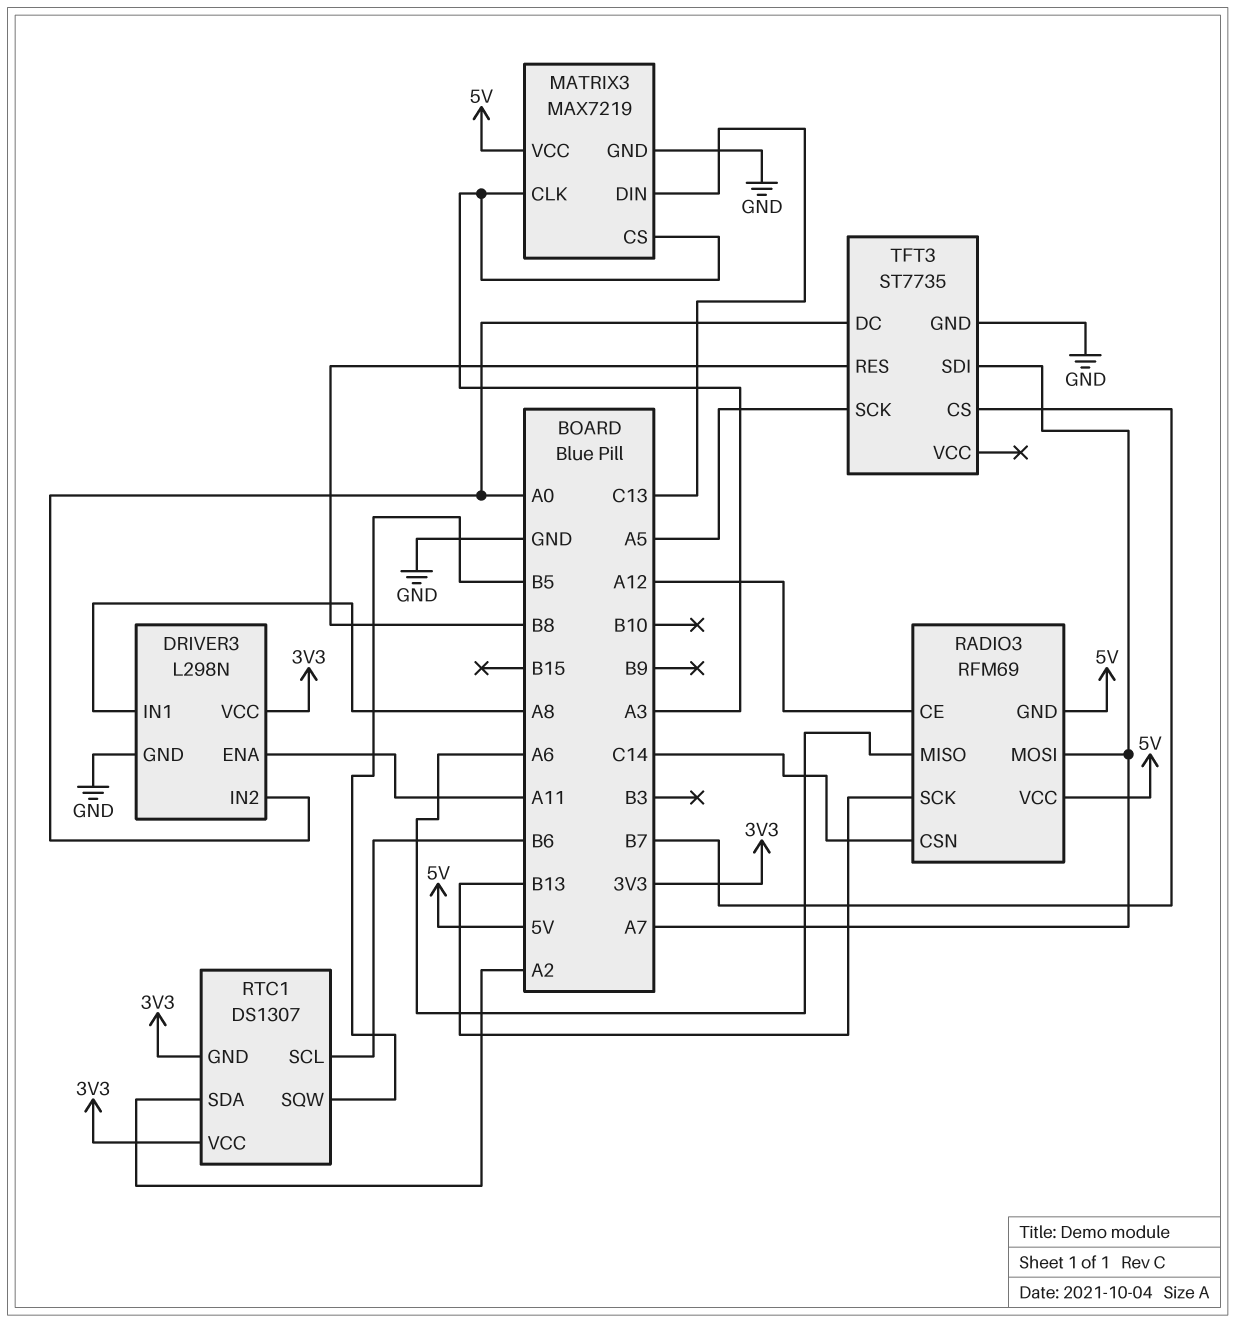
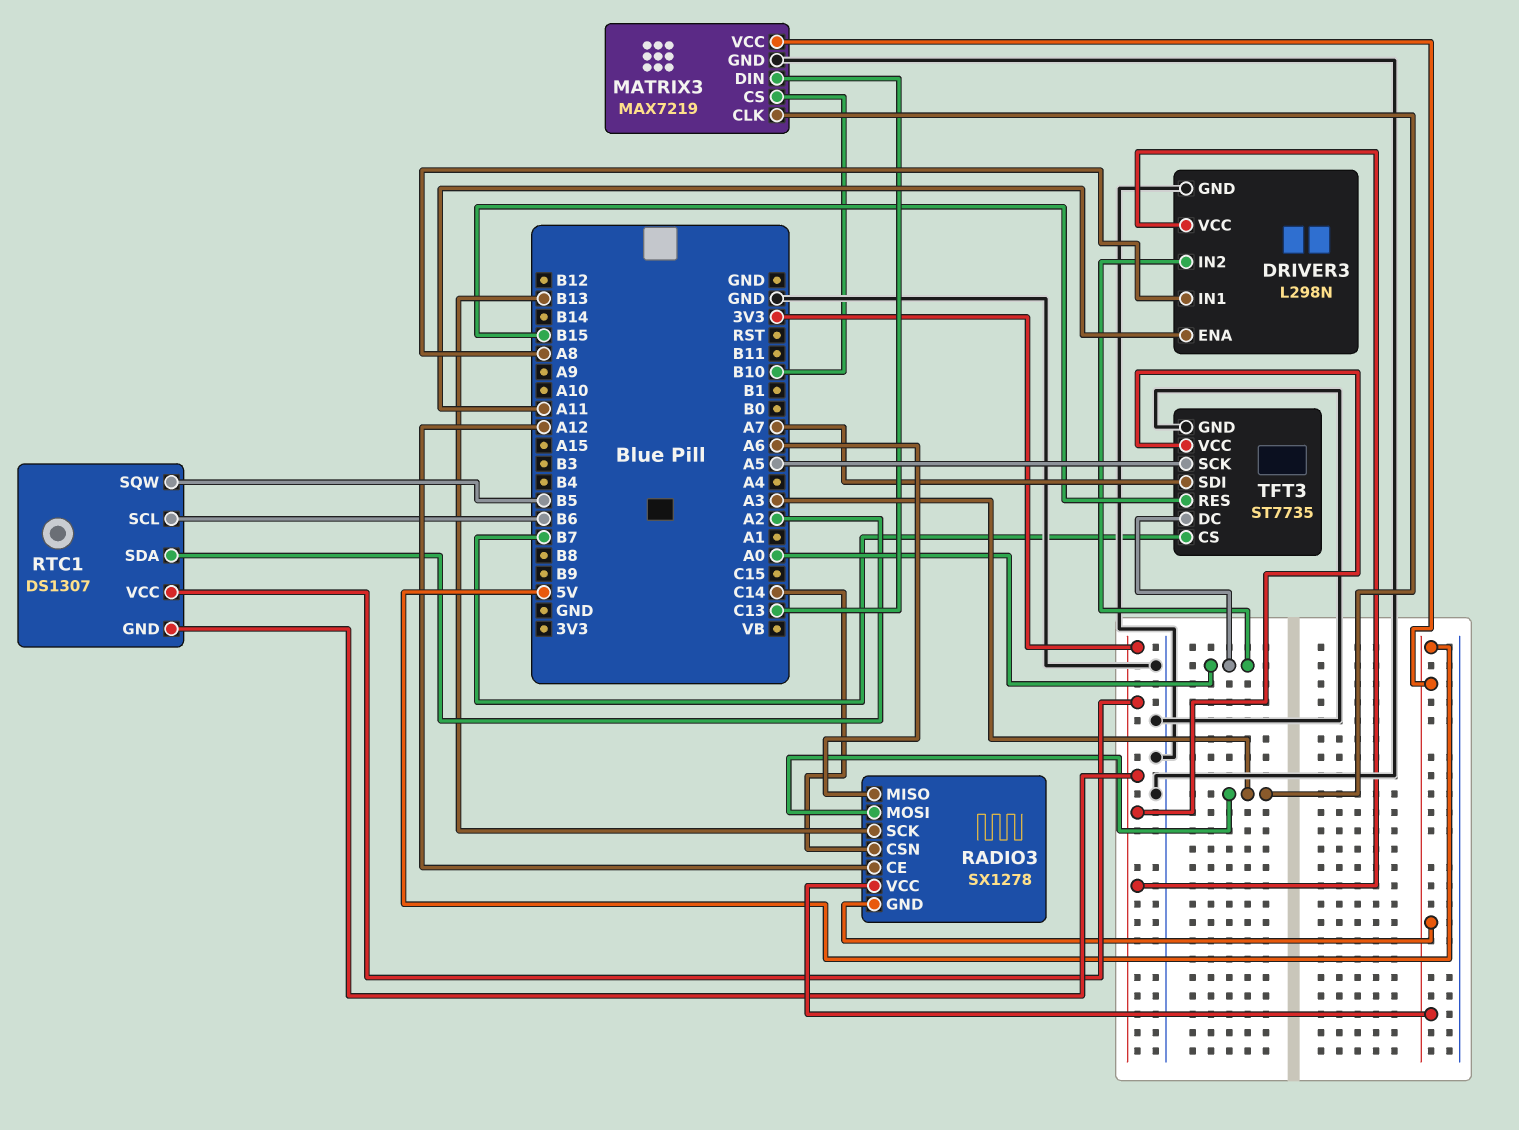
MATRIX3 pin CS: A3 -> B10
RADIO3: RFM69 -> SX1278
RADIO3 pin MOSI: A7 -> A3
TFT3 pin RES: B8 -> B15
TFT3 pin VCC: none -> 3V3

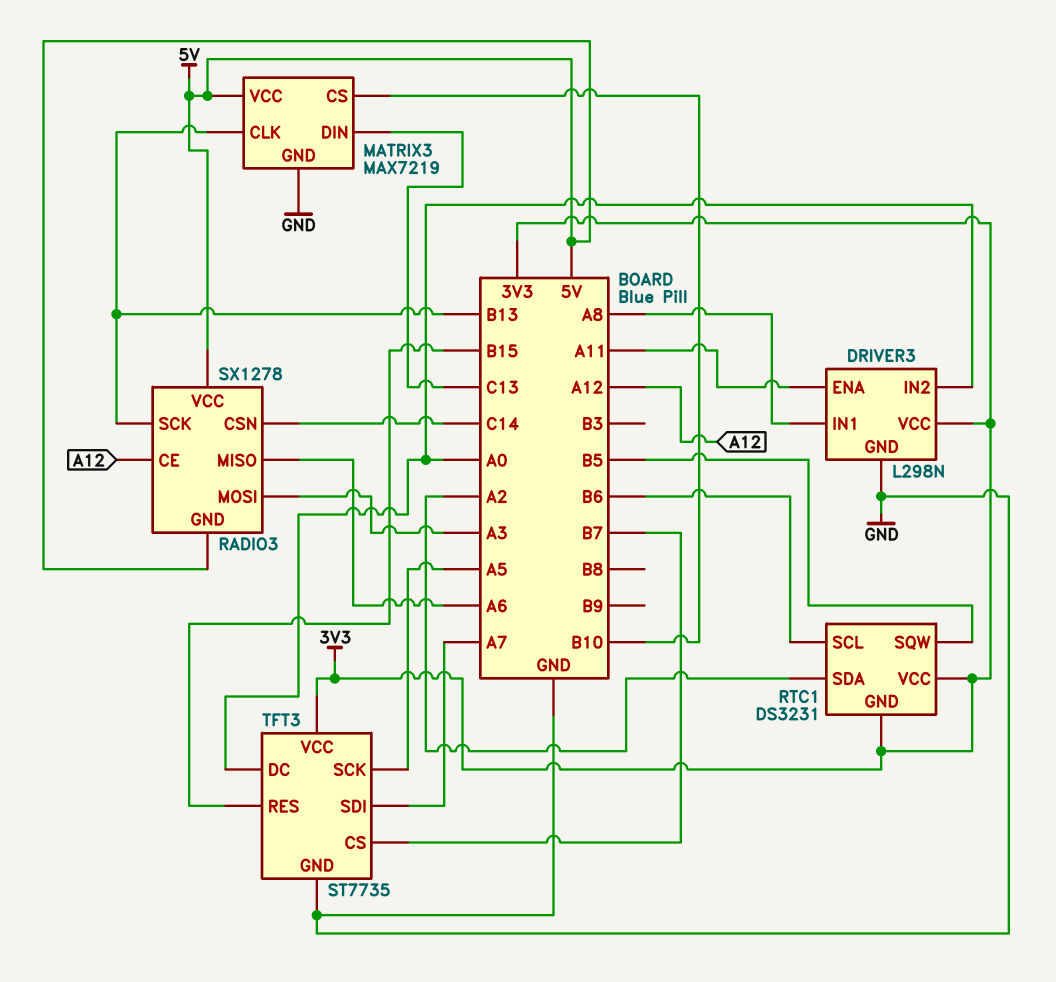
MATRIX3 pin CLK: A3 -> B13
RTC1: DS1307 -> DS3231

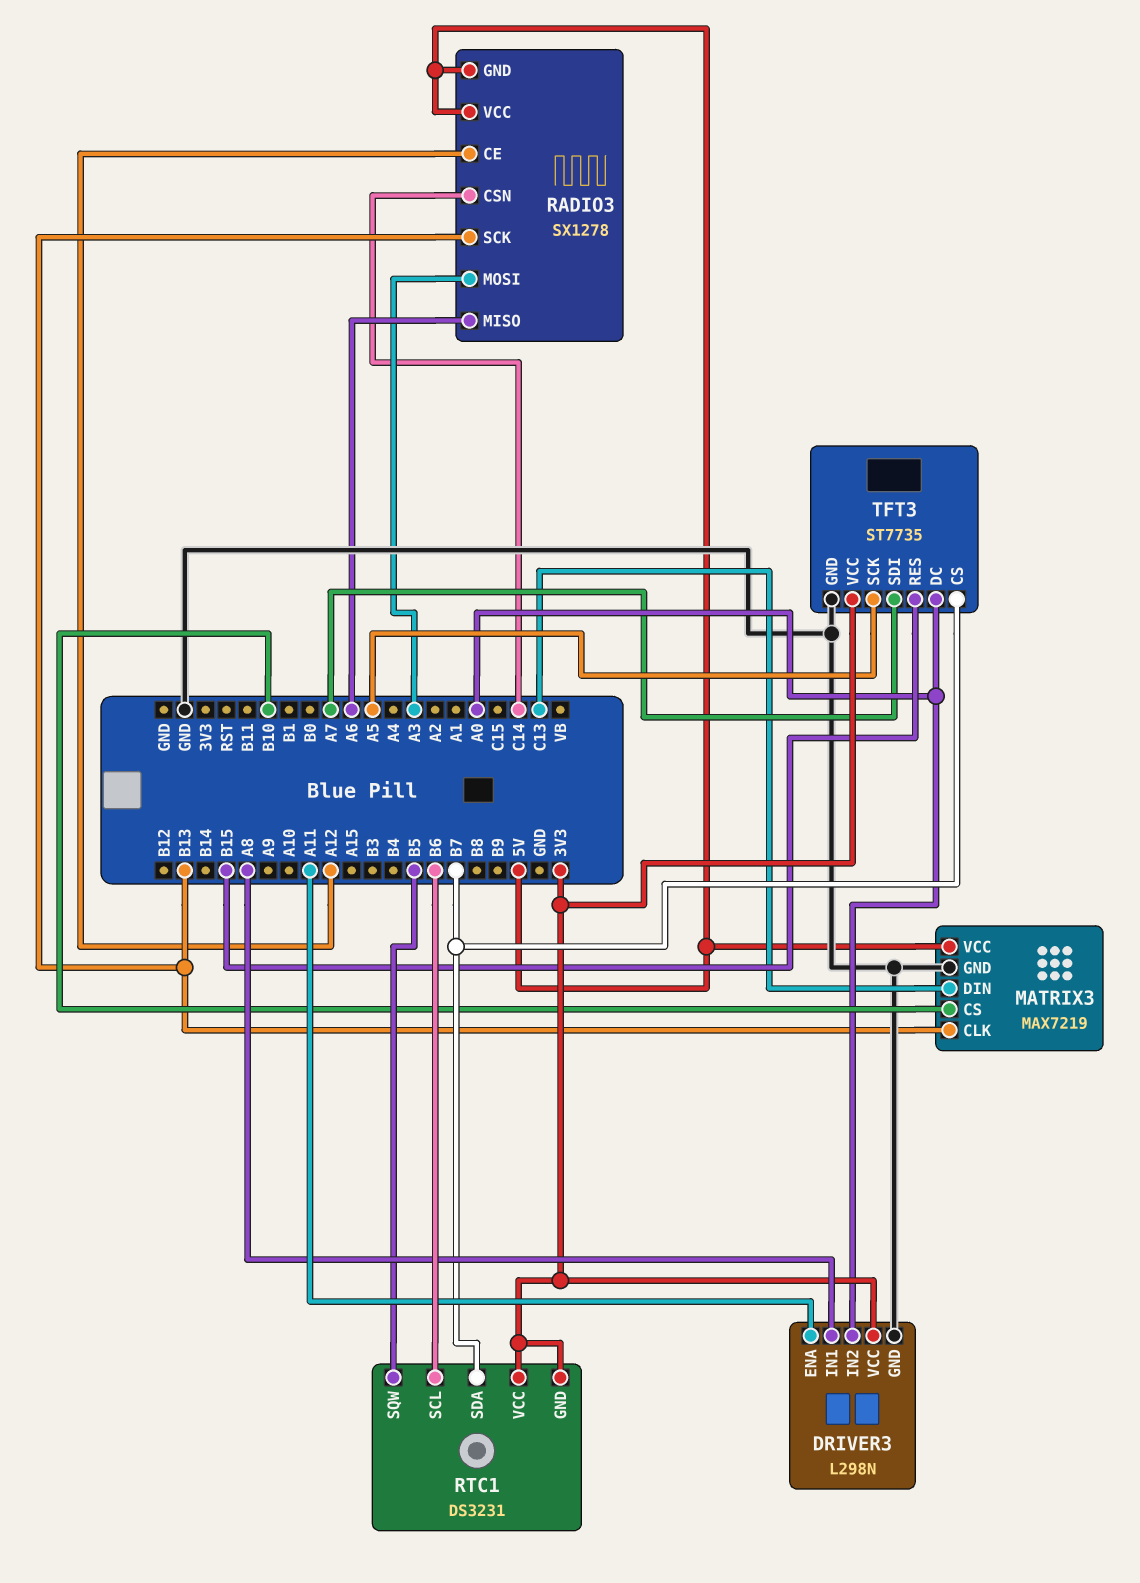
RTC1 pin SDA: A2 -> B7

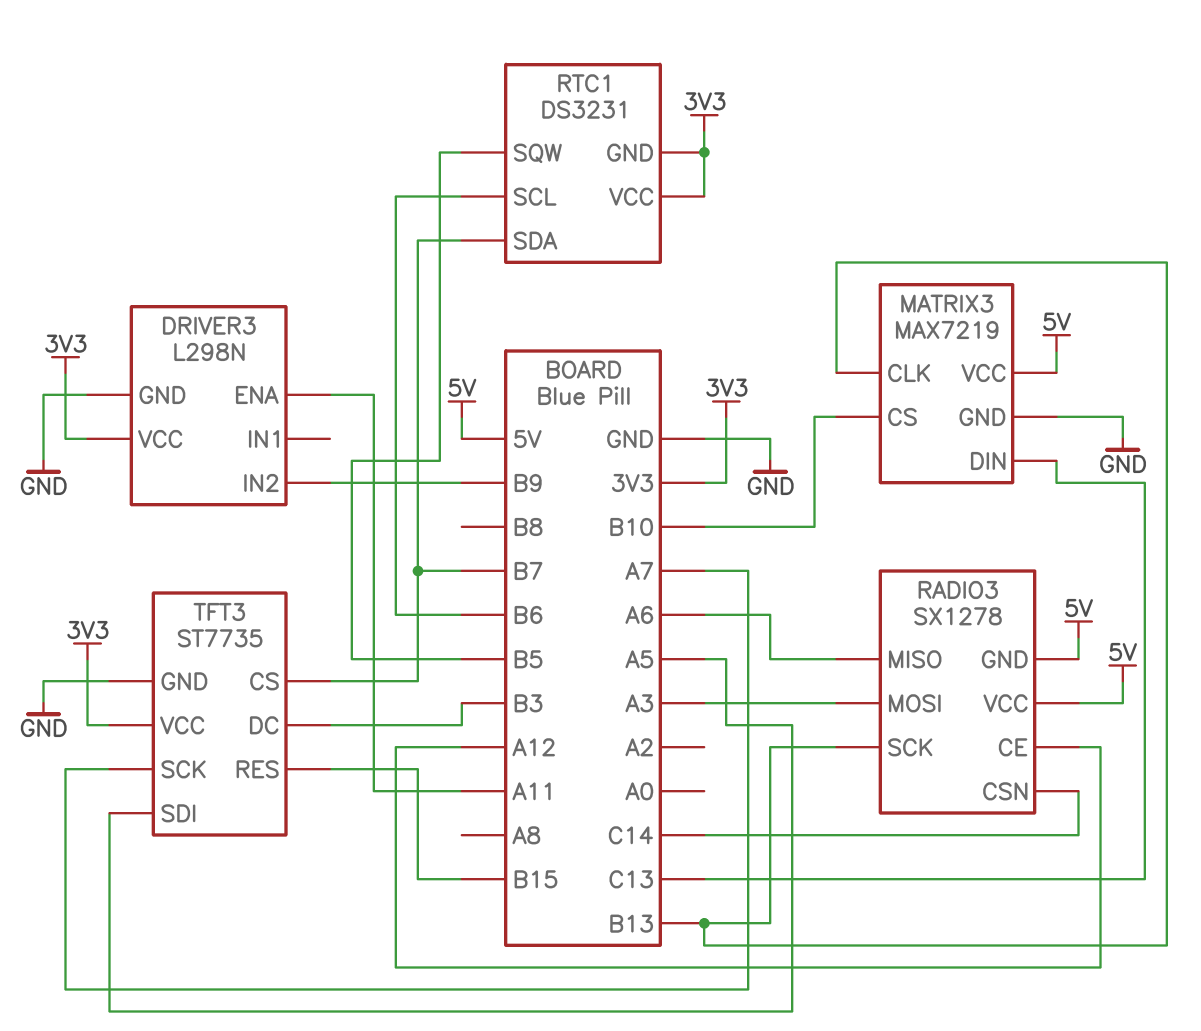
DRIVER3 pin IN1: A8 -> none
DRIVER3 pin IN2: A0 -> B9
TFT3 pin DC: A0 -> B3
TFT3 pin SCK: A5 -> A7
TFT3 pin SDI: A7 -> A5

